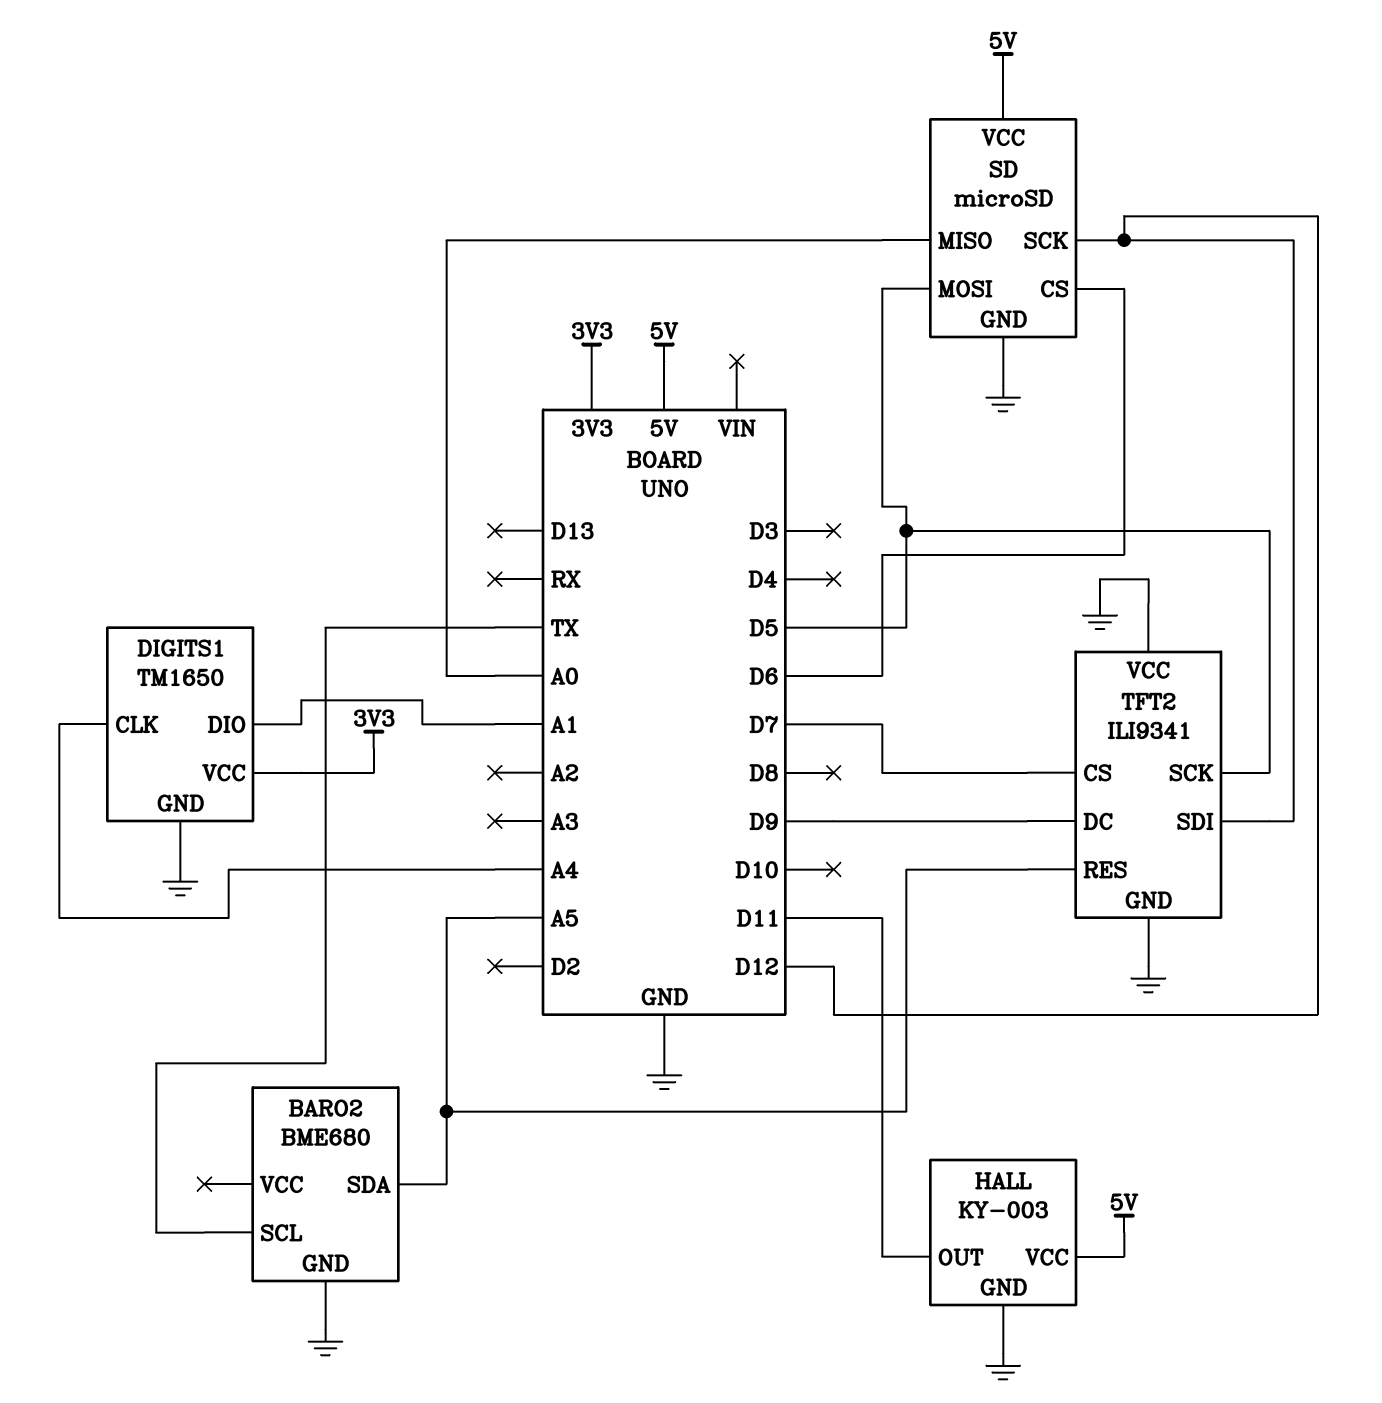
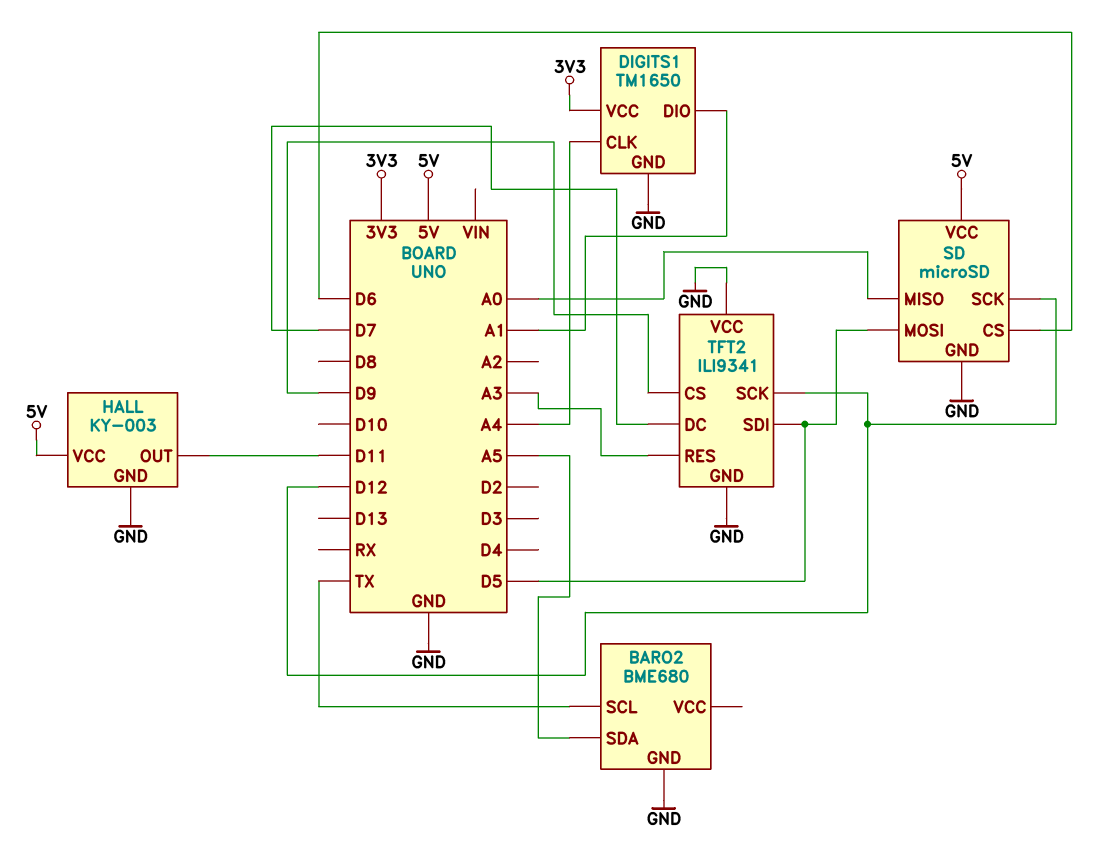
TFT2 pin CS: D7 -> D9
TFT2 pin DC: D9 -> D7
TFT2 pin RES: A5 -> A3
TFT2 pin SCK: D5 -> D12
TFT2 pin SDI: D12 -> D5

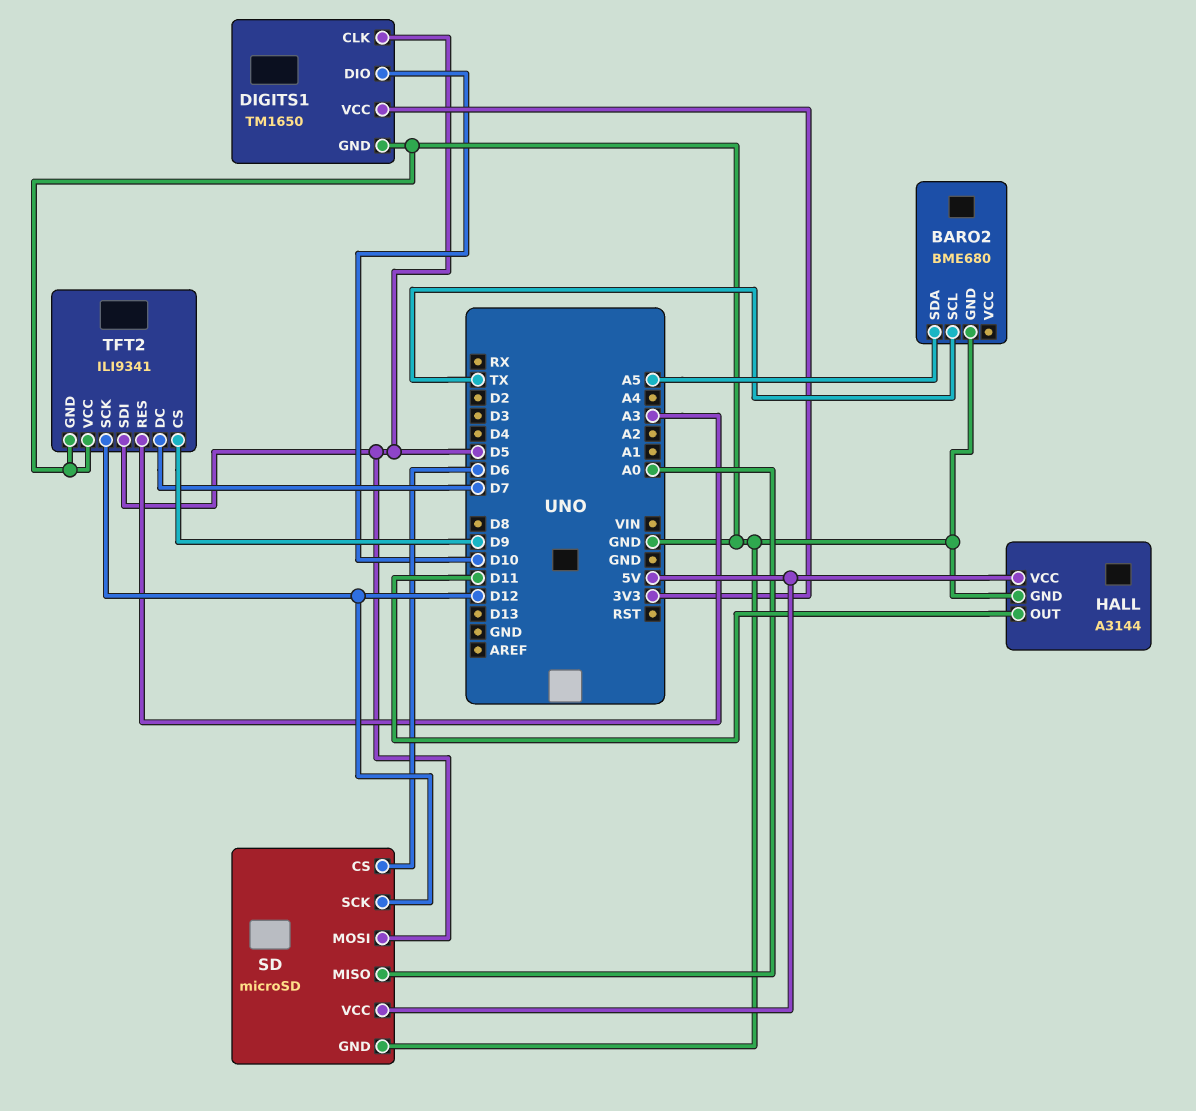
DIGITS1 pin CLK: A4 -> D5
DIGITS1 pin DIO: A1 -> D10
HALL: KY-003 -> A3144

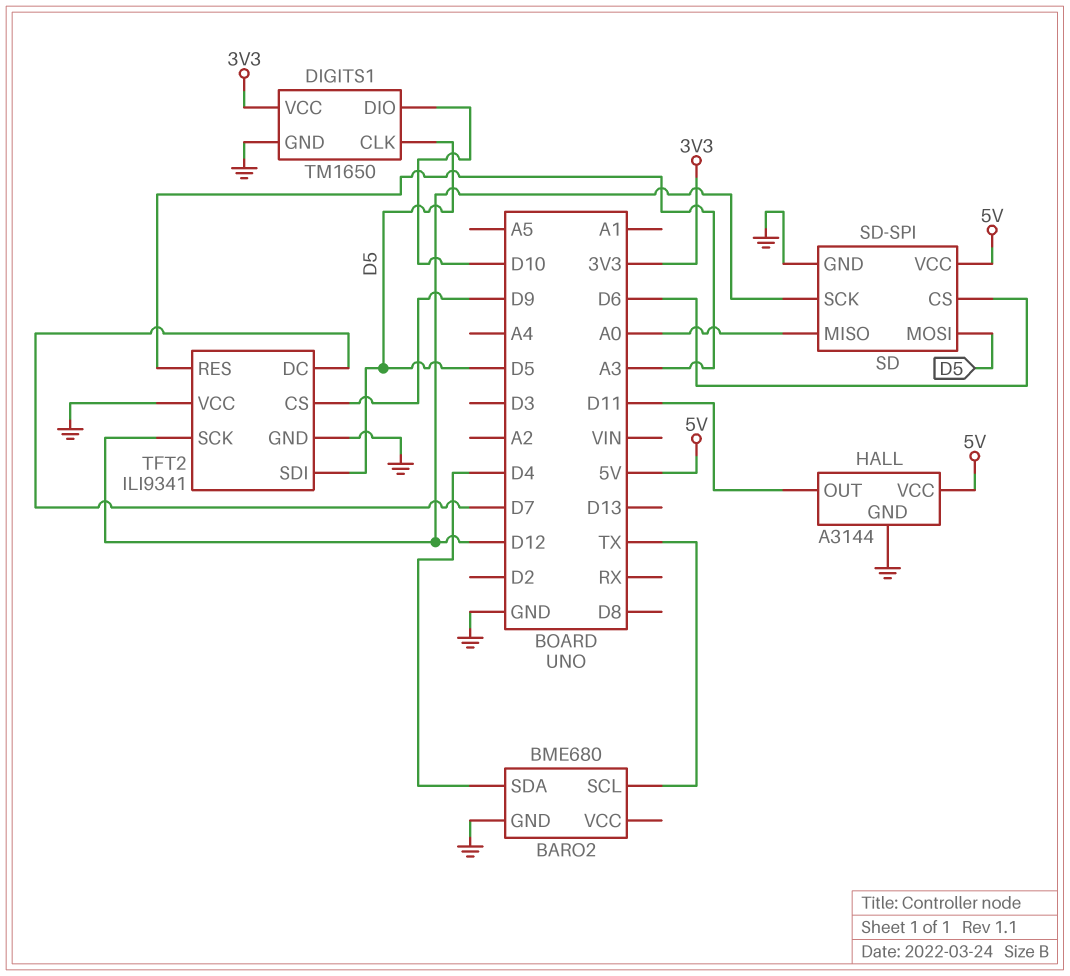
BARO2 pin SDA: A5 -> D4
SD: microSD -> SD-SPI

